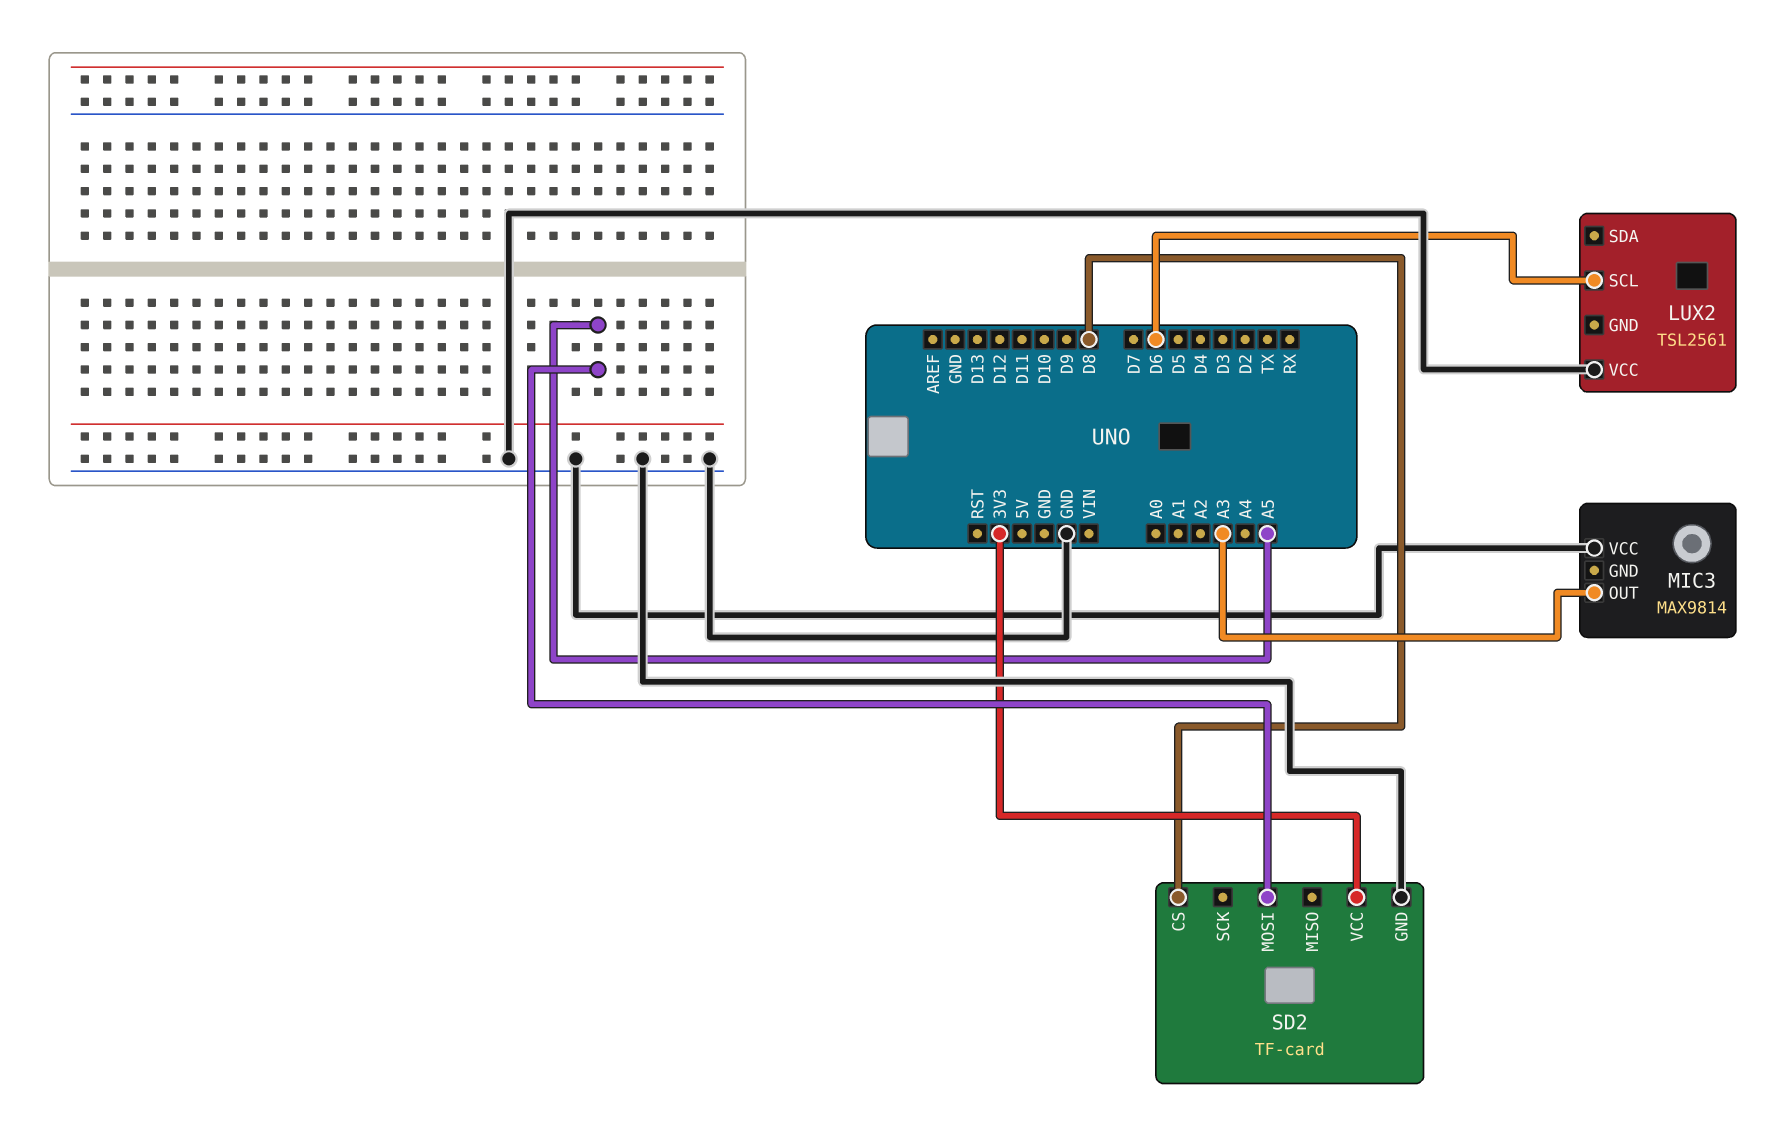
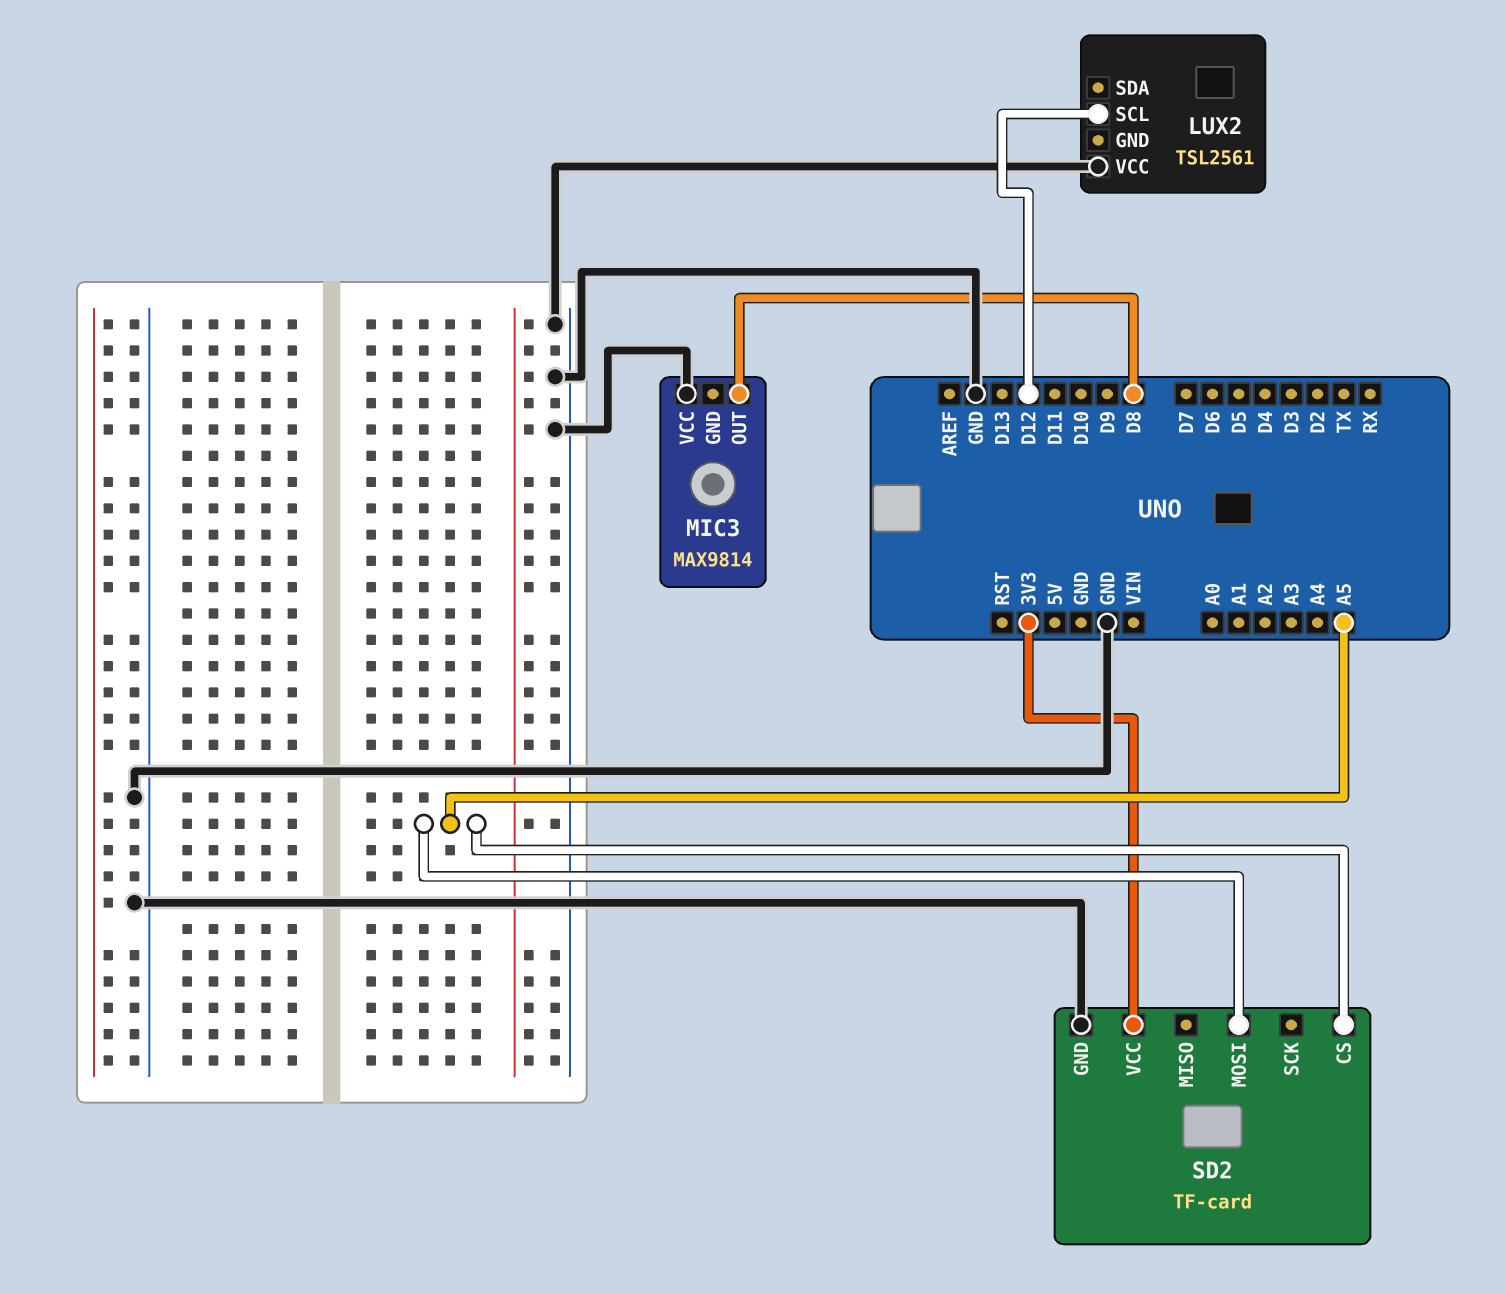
LUX2 pin SCL: D6 -> D12
MIC3 pin OUT: A3 -> D8
SD2 pin CS: D8 -> A5

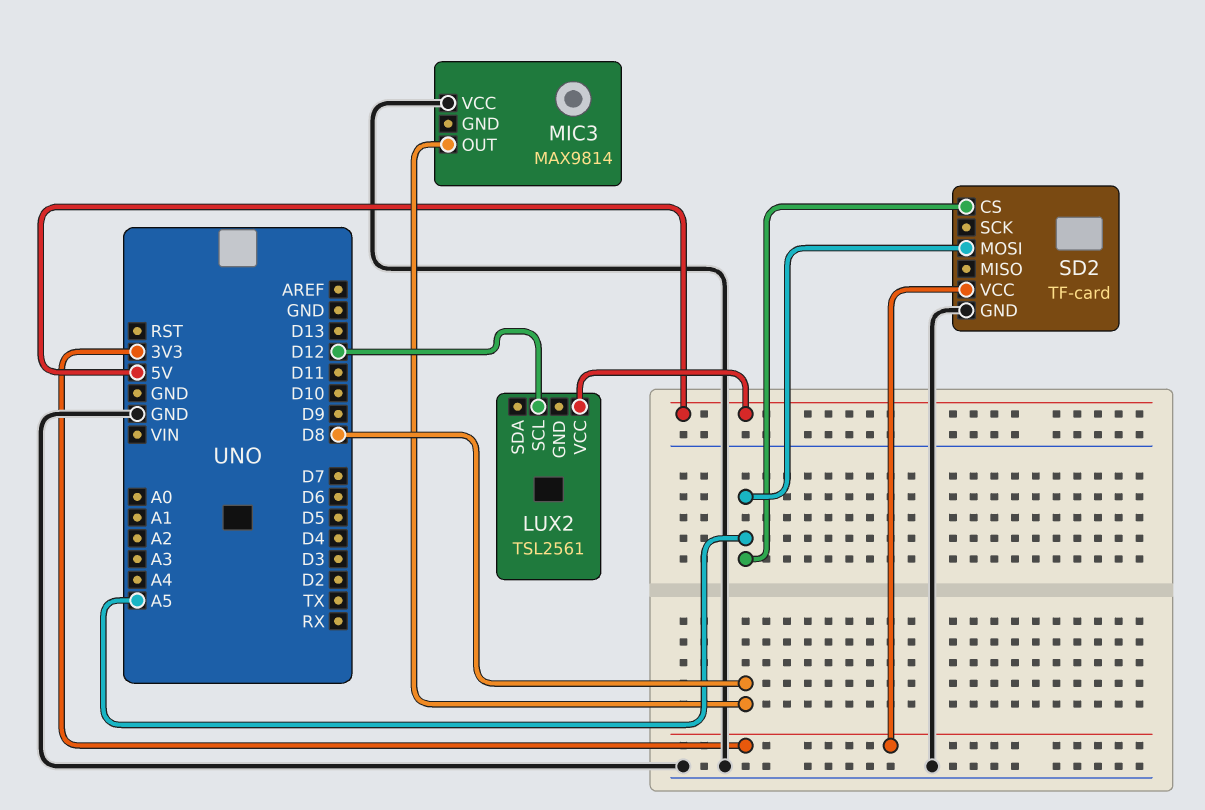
LUX2 pin VCC: GND -> 5V

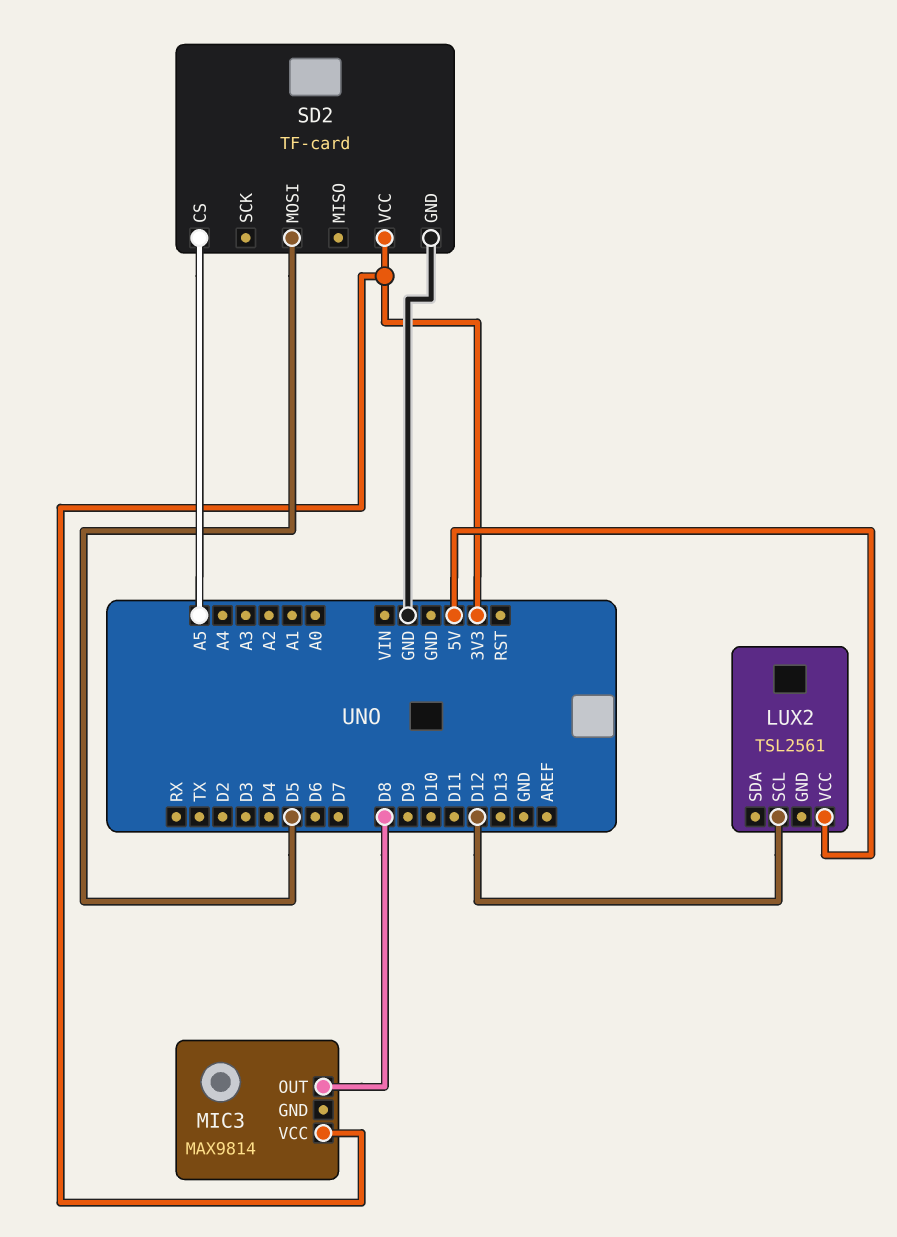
MIC3 pin VCC: GND -> 3V3
SD2 pin MOSI: A5 -> D5

